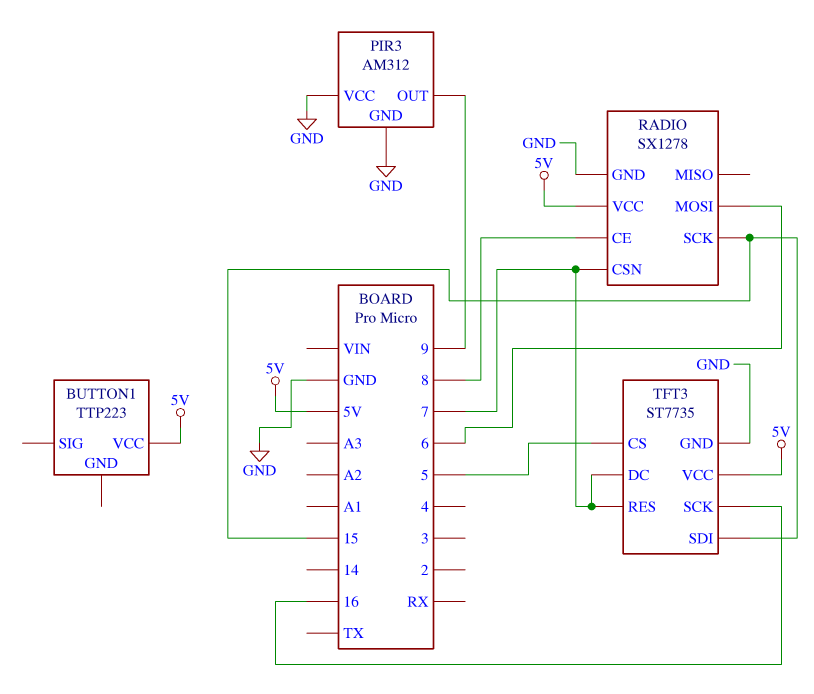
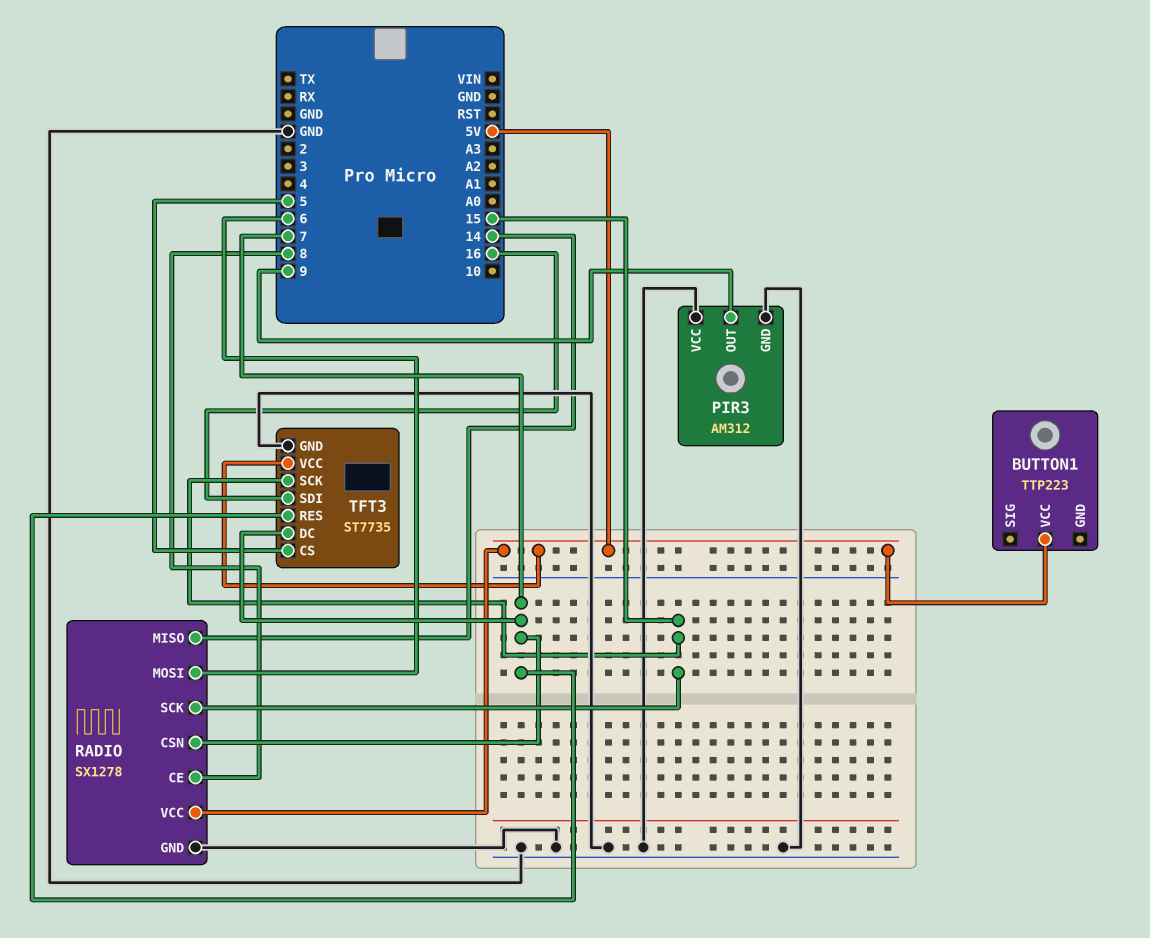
RADIO pin MISO: none -> 14
TFT3 pin SCK: 16 -> 15
TFT3 pin SDI: 15 -> 16

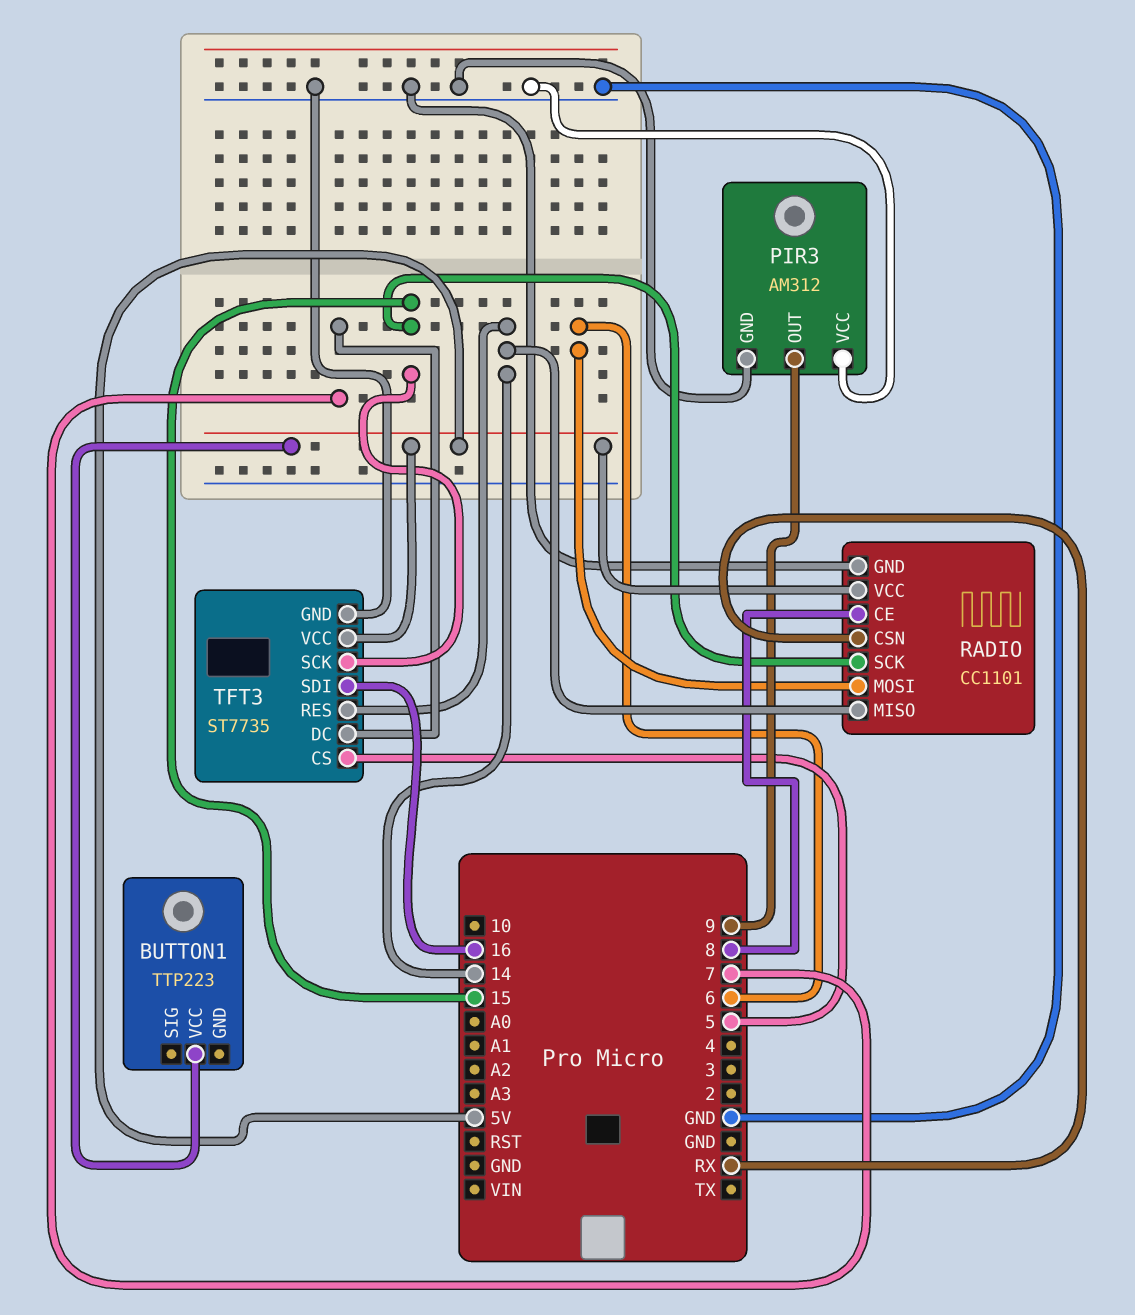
RADIO: SX1278 -> CC1101
RADIO pin CSN: 7 -> RX
TFT3 pin RES: 7 -> 14

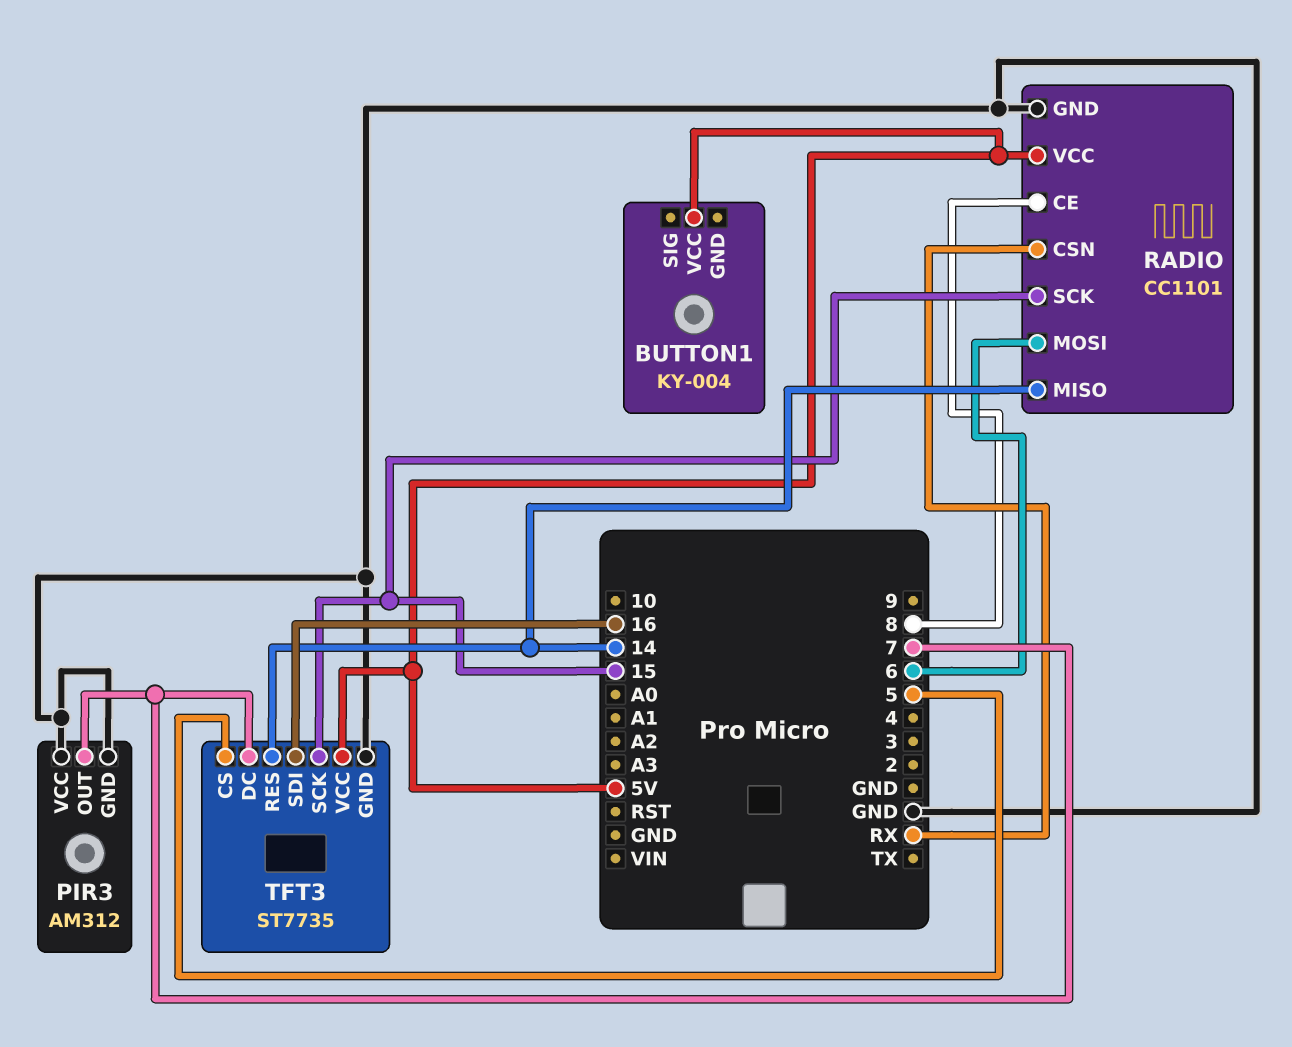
BUTTON1: TTP223 -> KY-004
PIR3 pin OUT: 9 -> 7

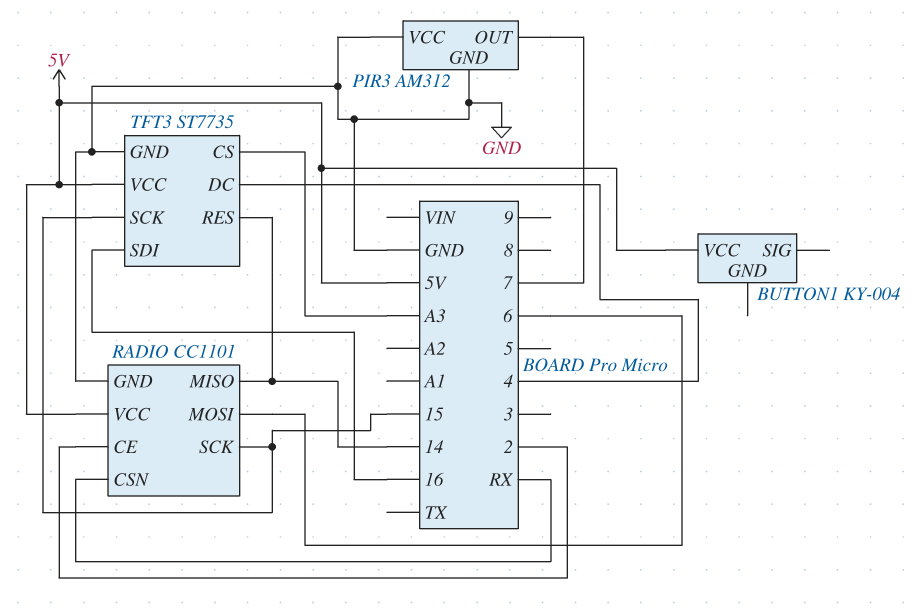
RADIO pin CE: 8 -> 2
TFT3 pin CS: 5 -> A3
TFT3 pin DC: 7 -> 4

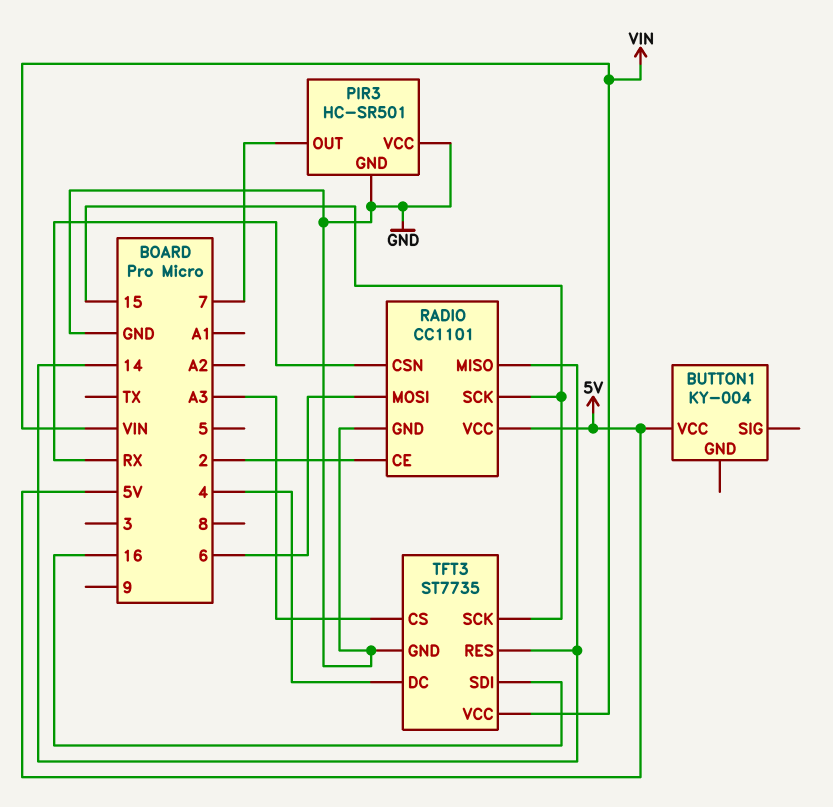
PIR3: AM312 -> HC-SR501
TFT3 pin VCC: 5V -> VIN

